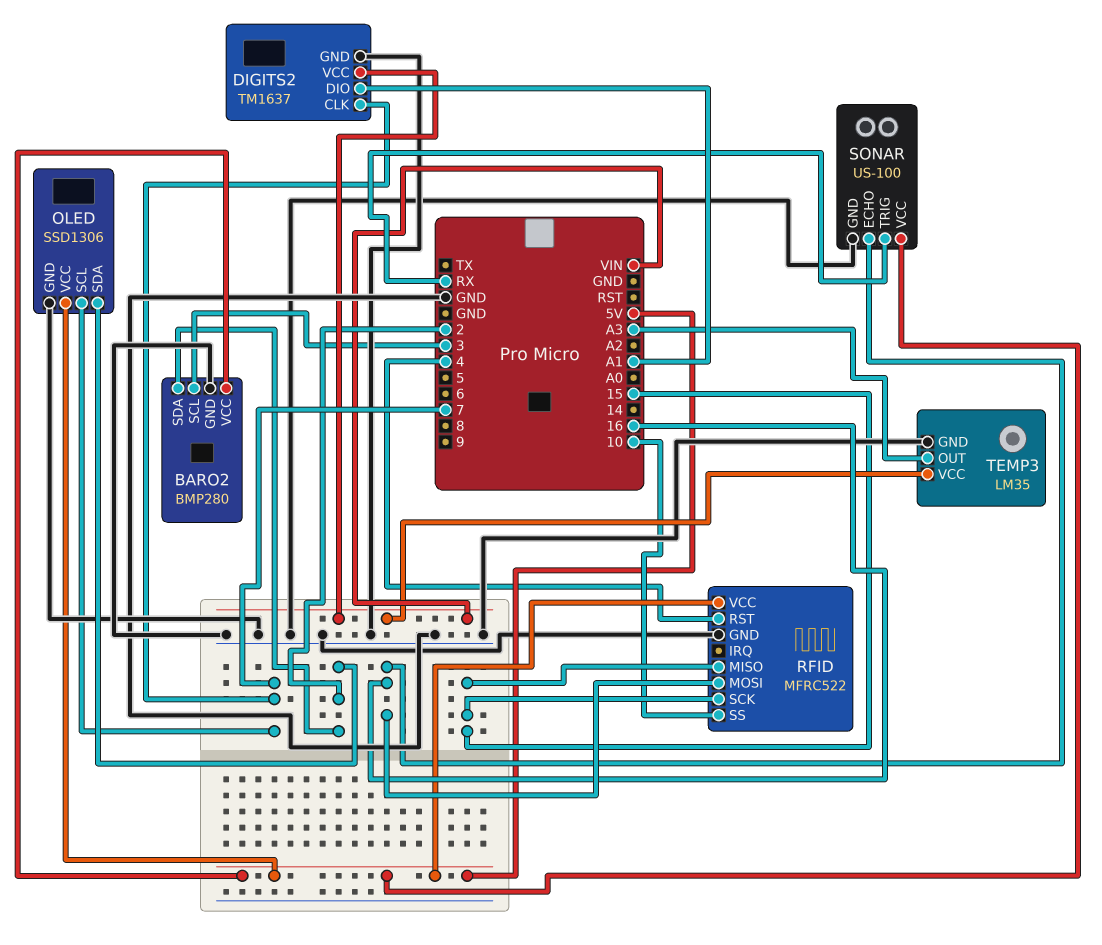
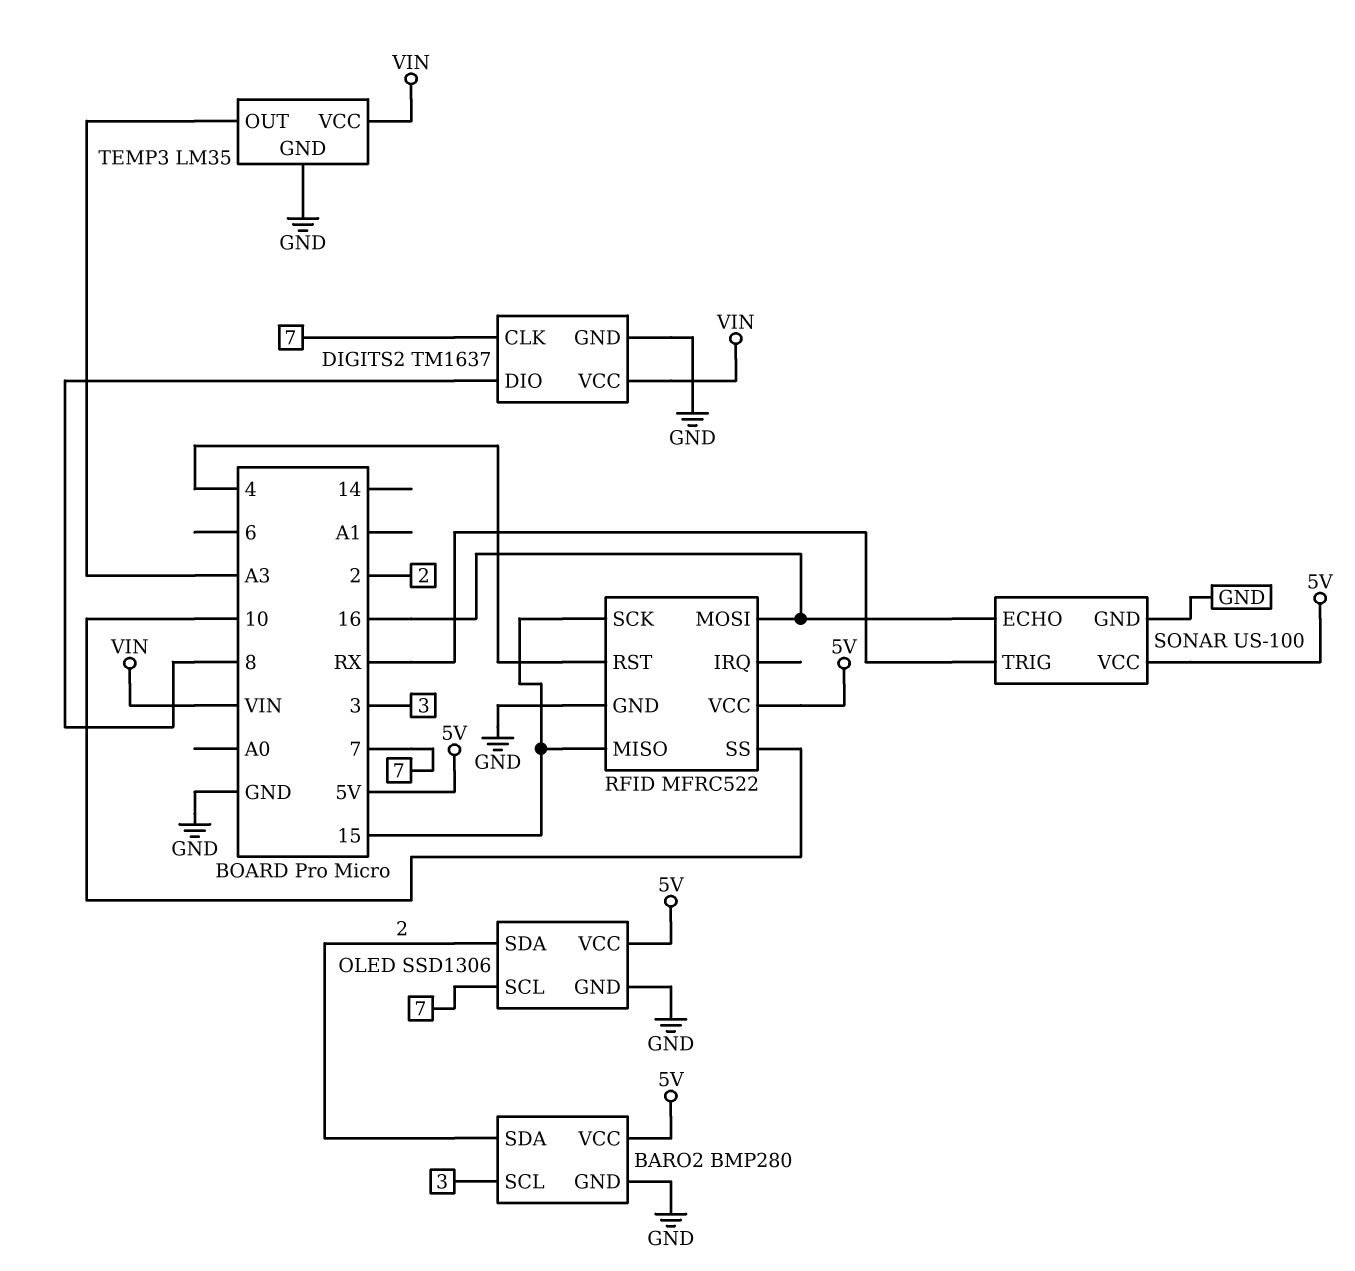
DIGITS2 pin DIO: A1 -> 8

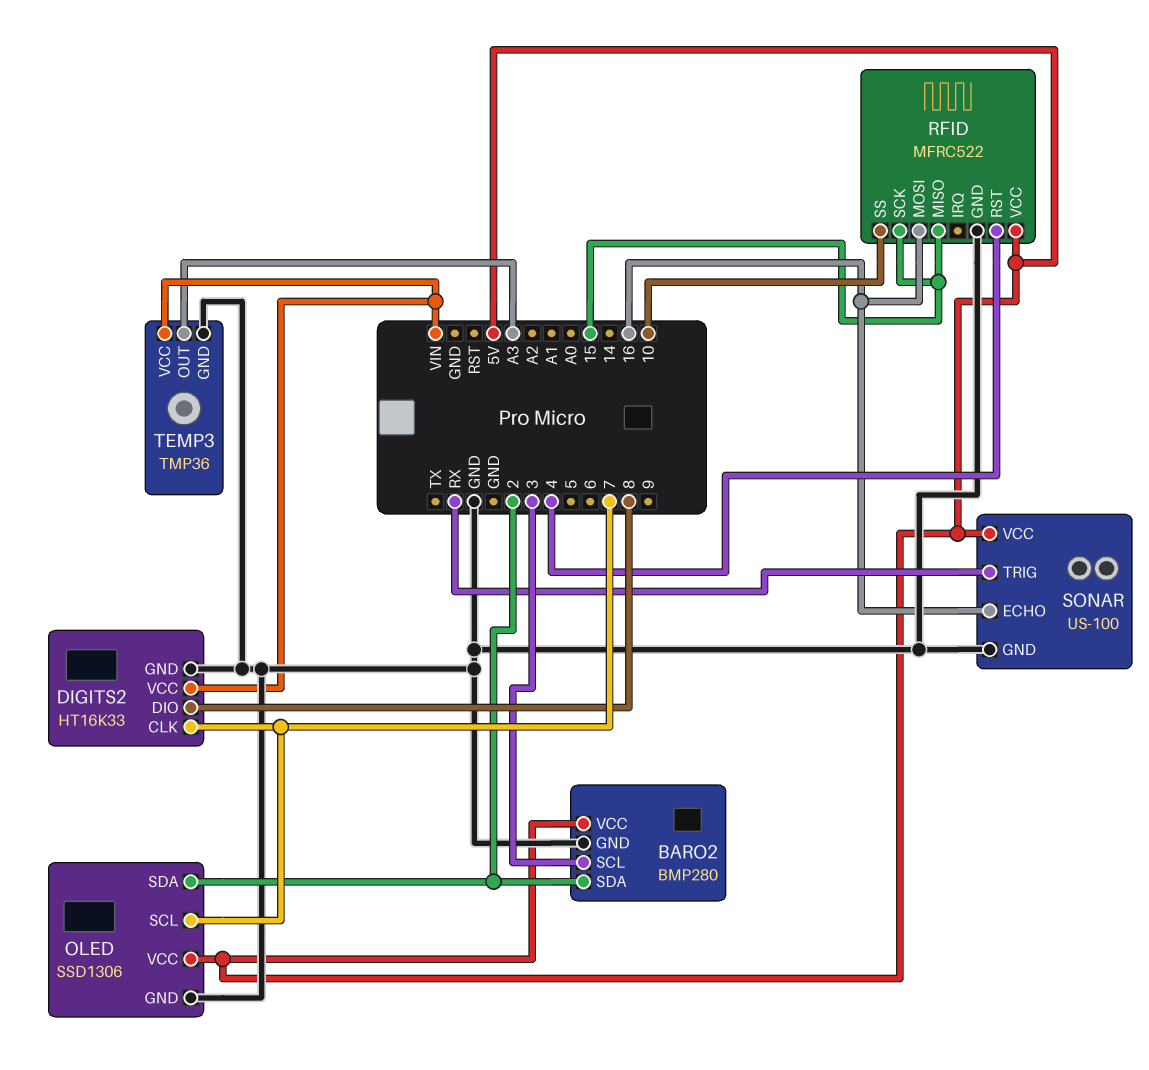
DIGITS2: TM1637 -> HT16K33
TEMP3: LM35 -> TMP36

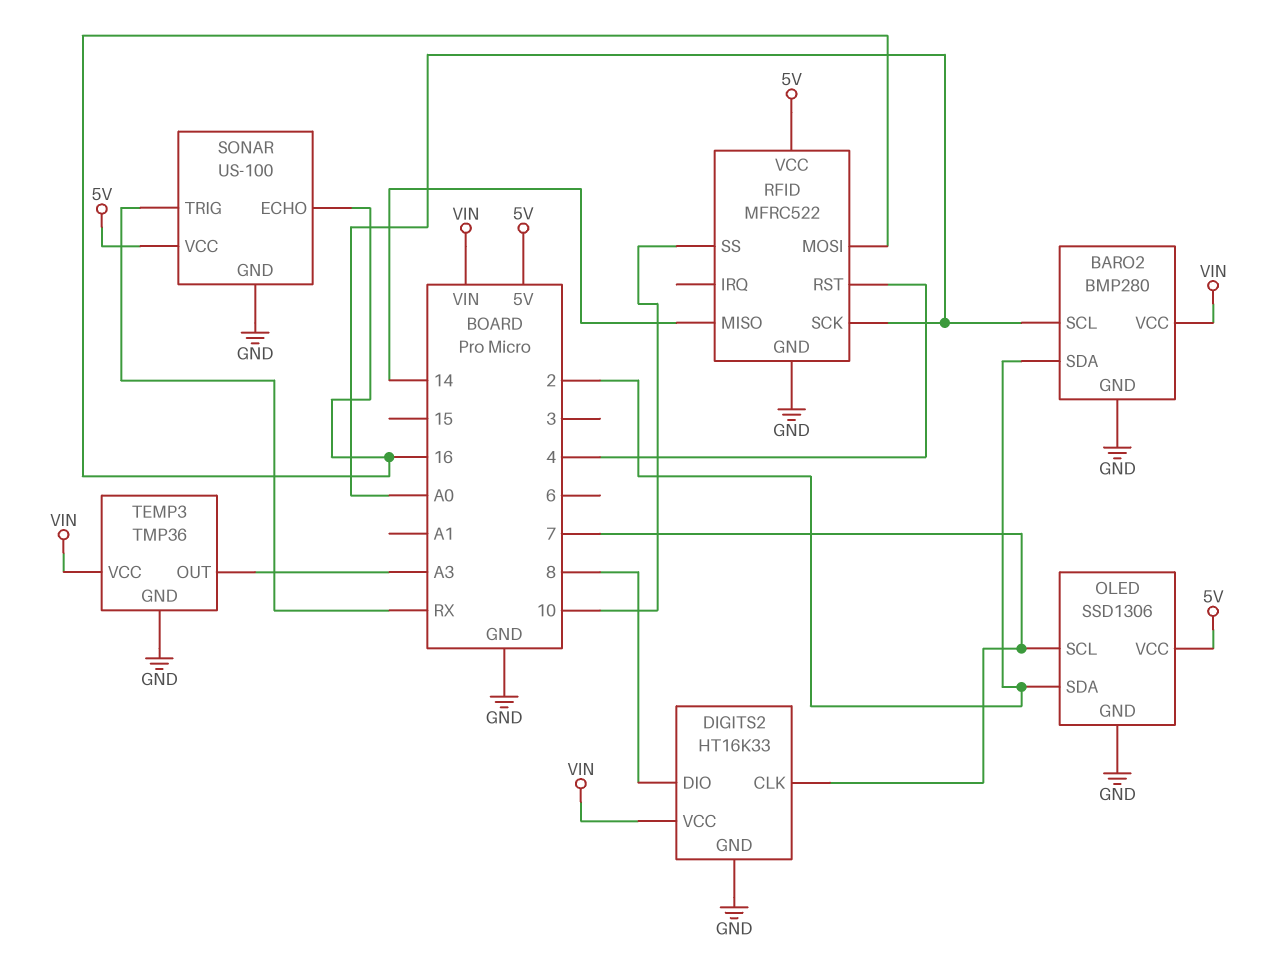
BARO2 pin SCL: 3 -> A0
BARO2 pin VCC: 5V -> VIN
RFID pin MISO: 15 -> 14
RFID pin SCK: 15 -> A0

